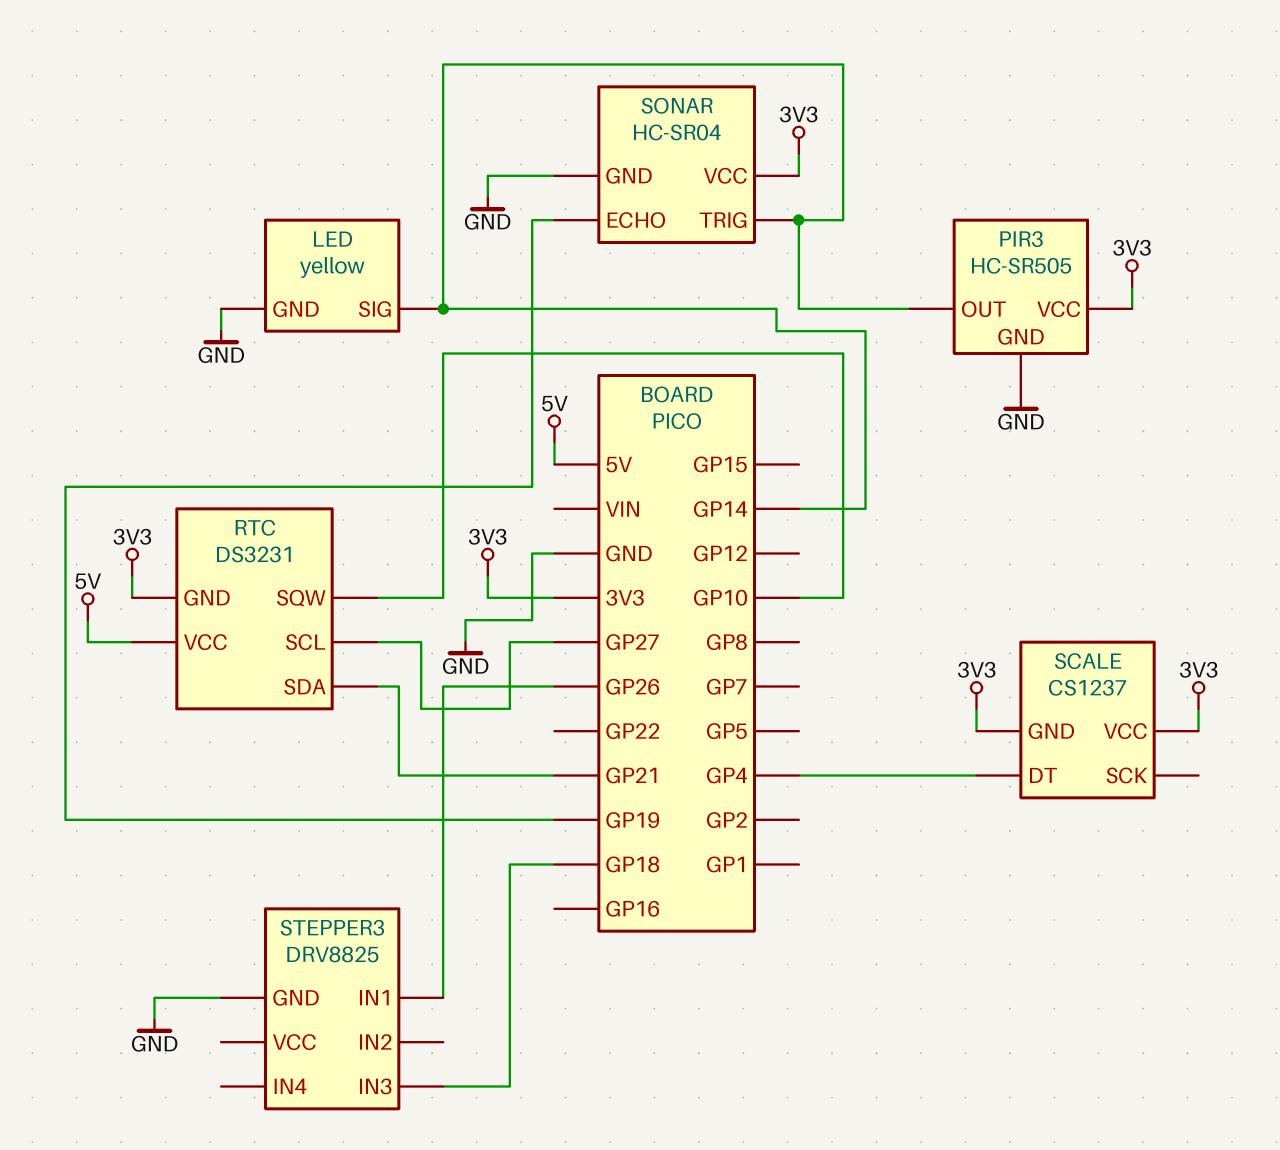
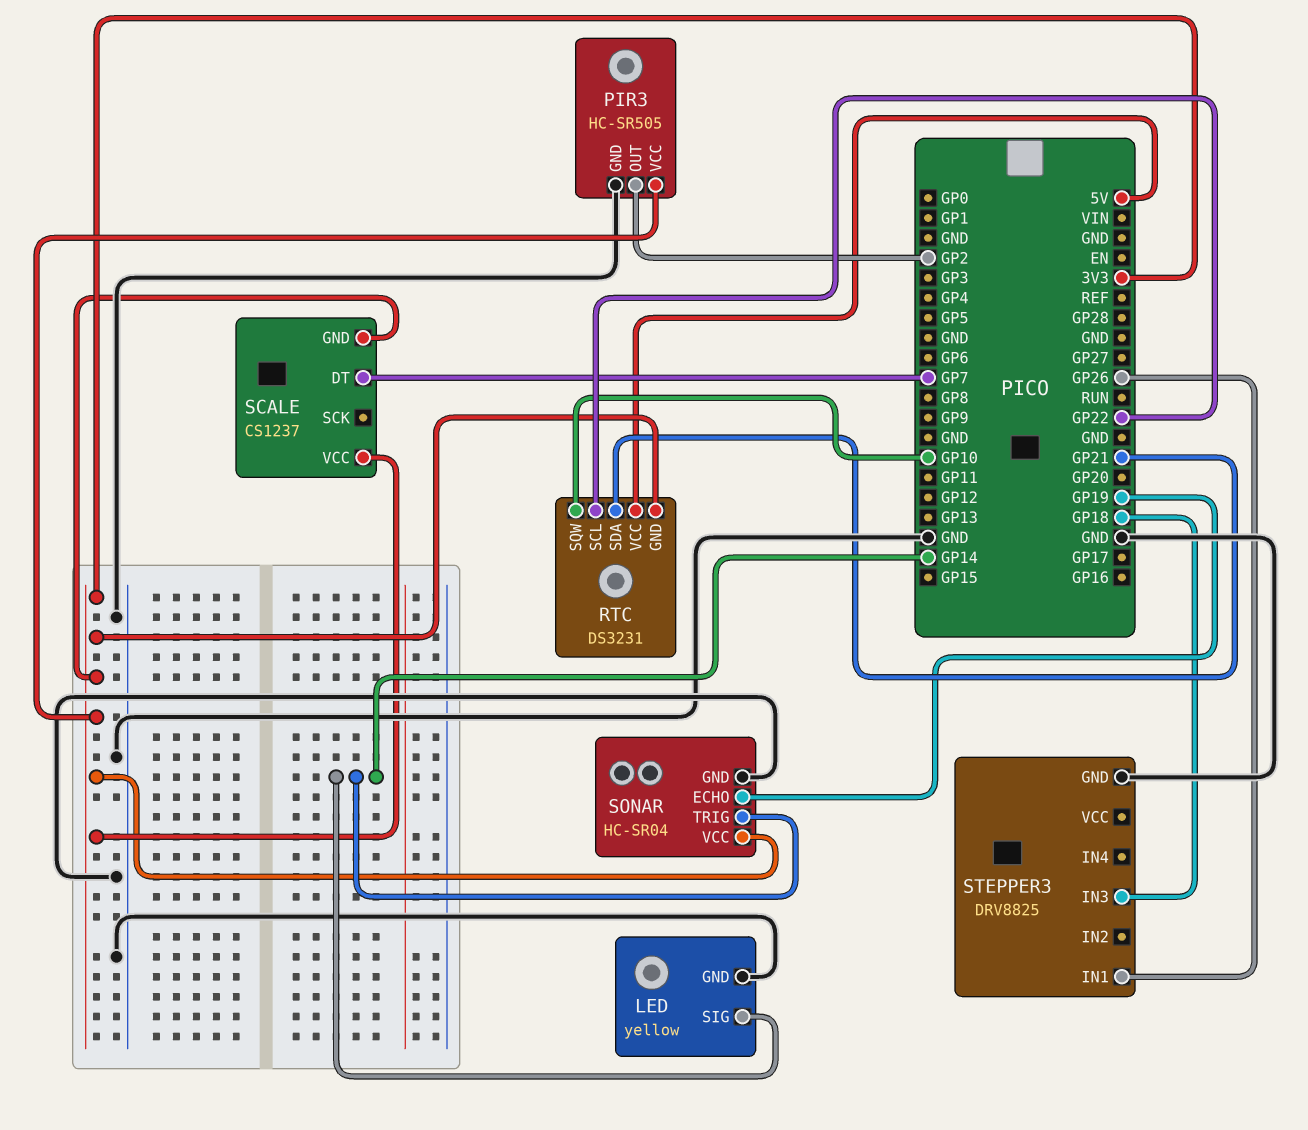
PIR3 pin OUT: GP14 -> GP2
RTC pin SCL: GP27 -> GP22
SCALE pin DT: GP4 -> GP7

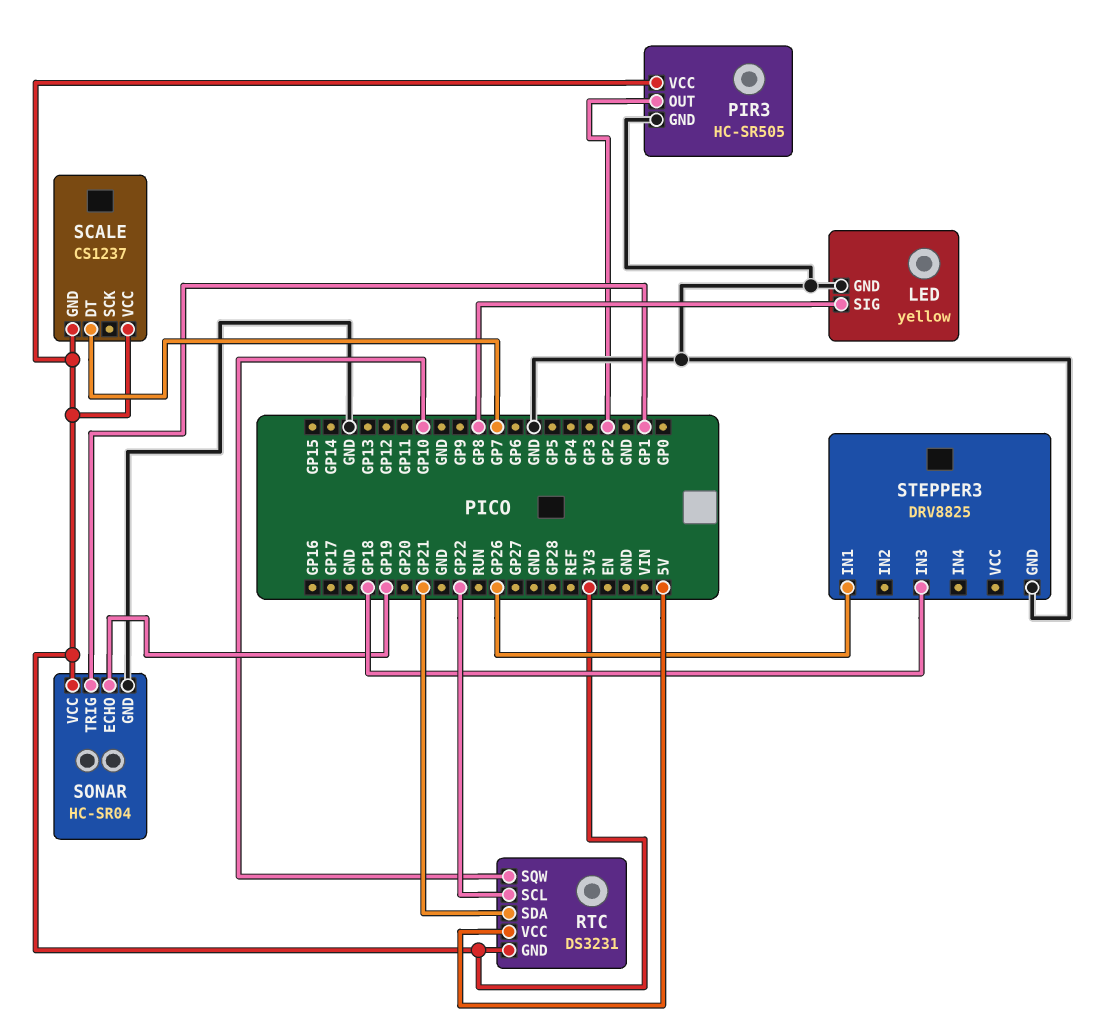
LED pin SIG: GP14 -> GP8
SONAR pin TRIG: GP14 -> GP1

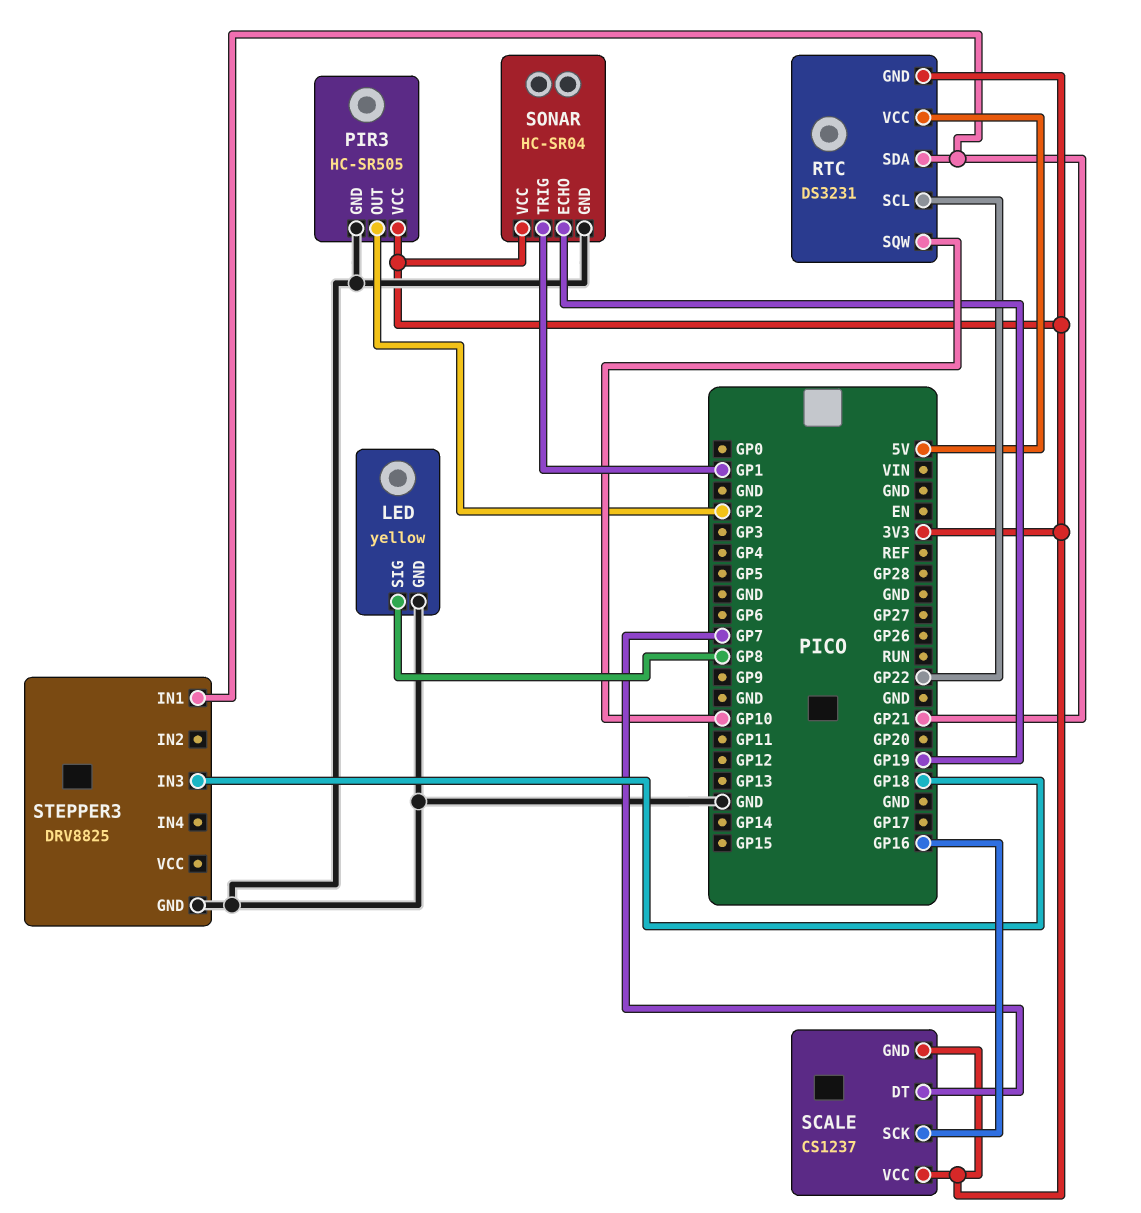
SCALE pin SCK: none -> GP16
STEPPER3 pin IN1: GP26 -> GP21

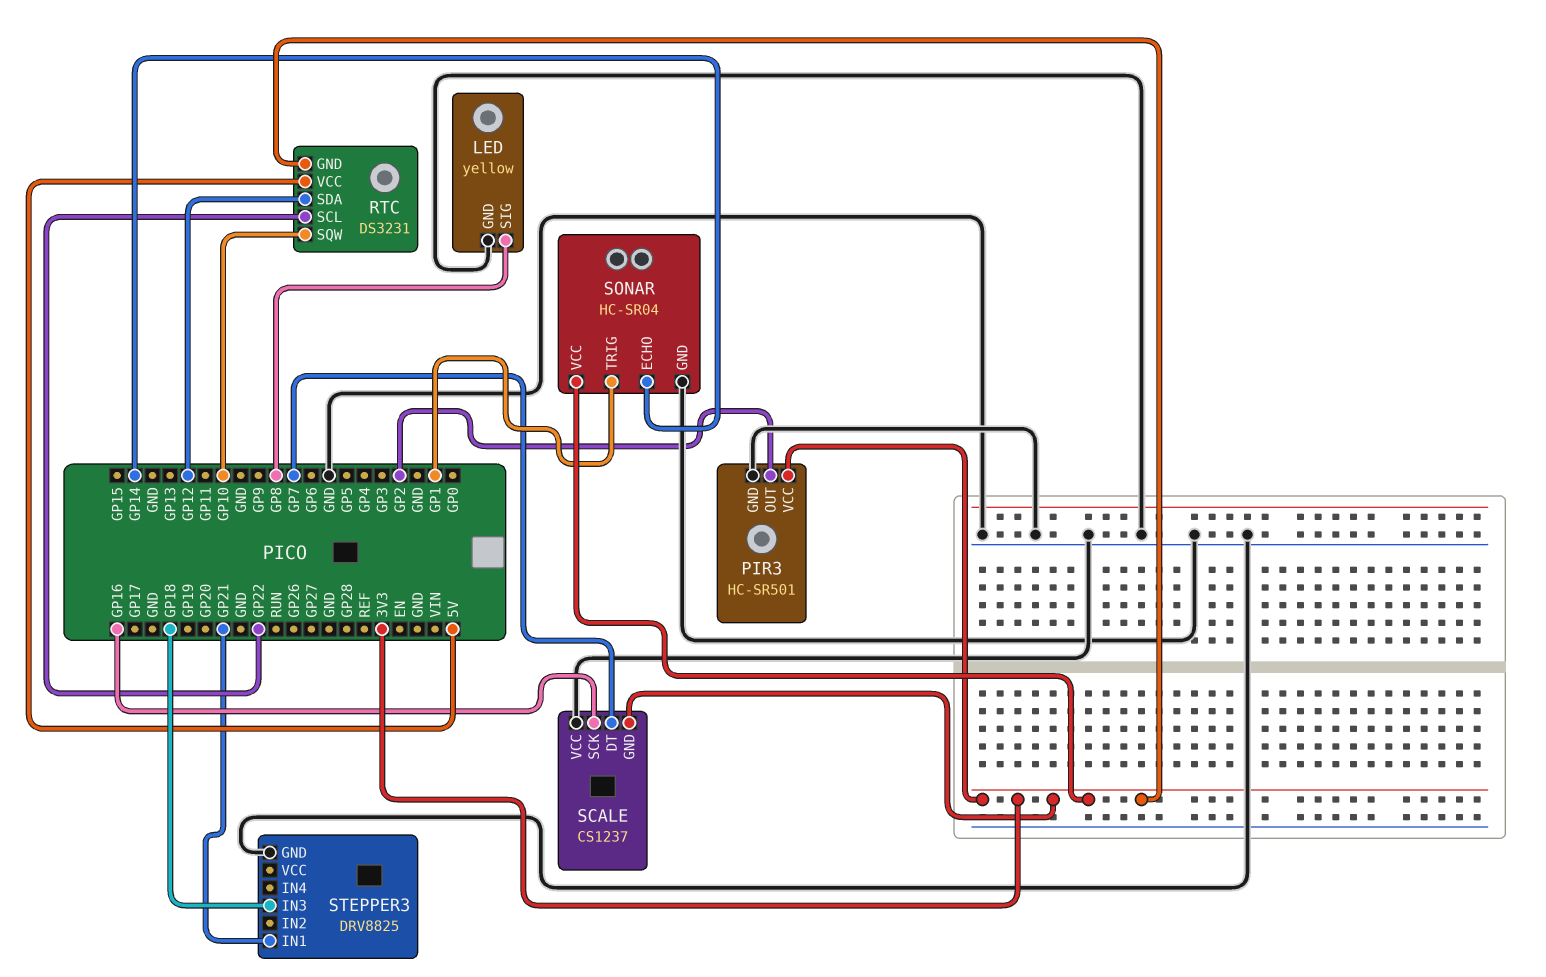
PIR3: HC-SR505 -> HC-SR501
RTC pin SDA: GP21 -> GP12
SCALE pin VCC: 3V3 -> GND
SONAR pin ECHO: GP19 -> GP14

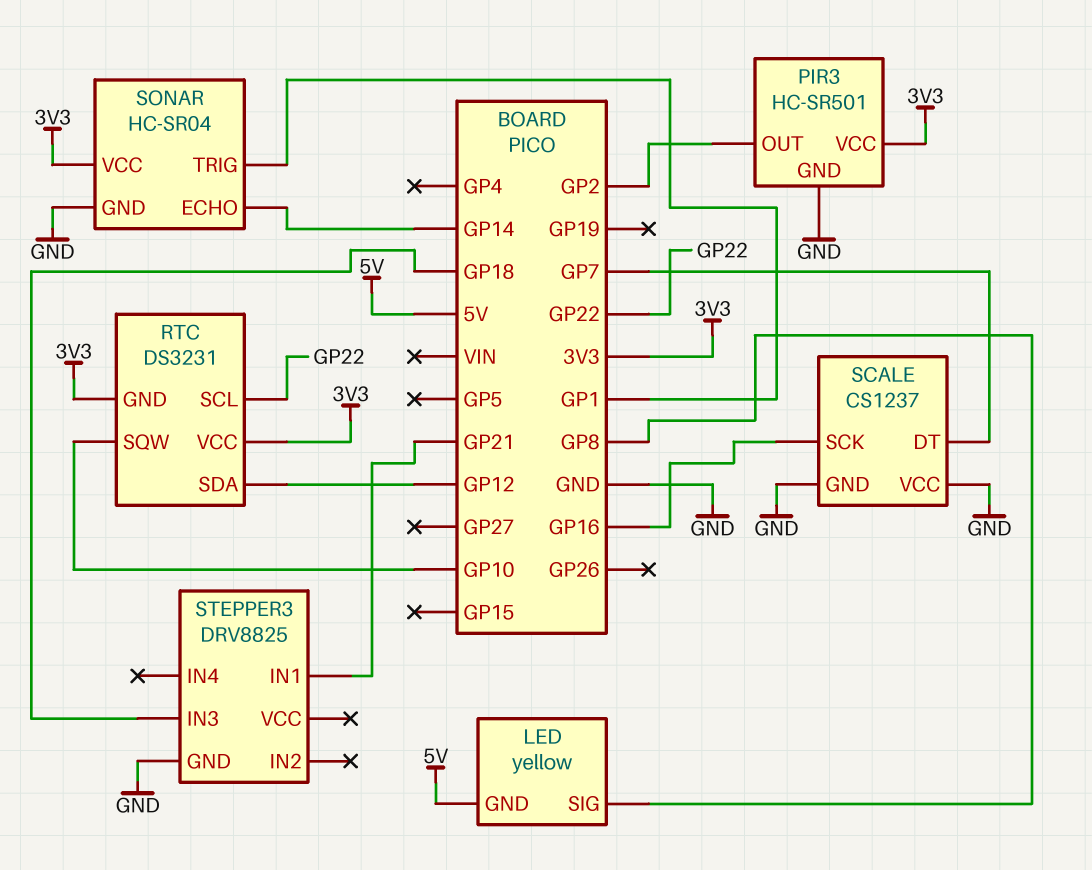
LED pin GND: GND -> 5V
RTC pin VCC: 5V -> 3V3
SCALE pin GND: 3V3 -> GND

